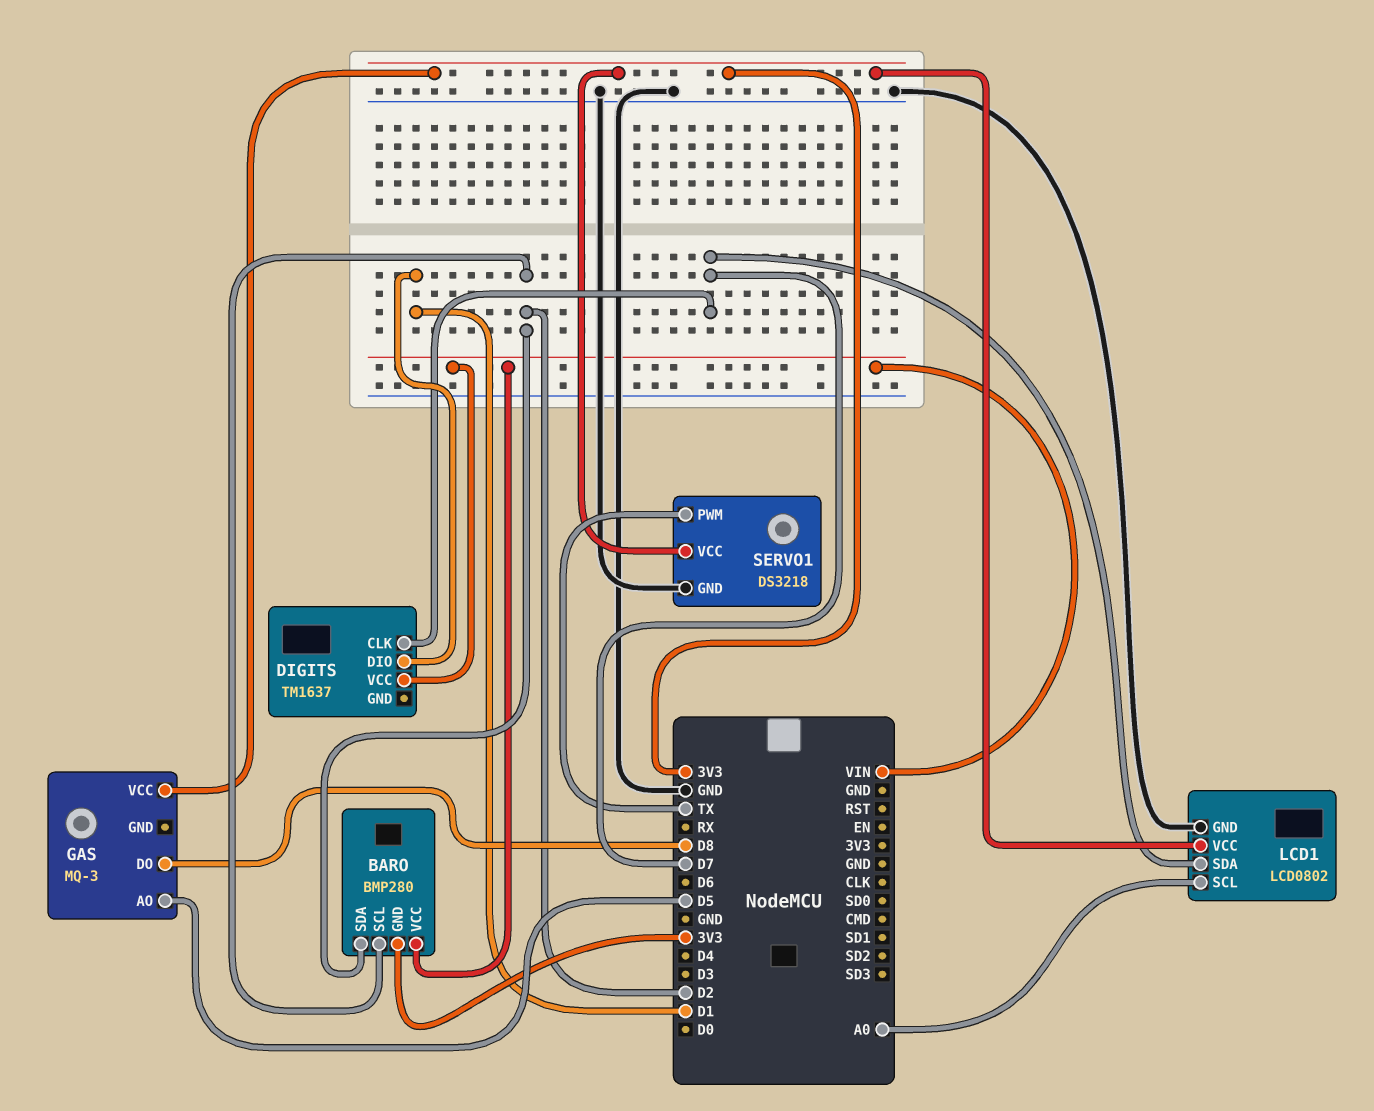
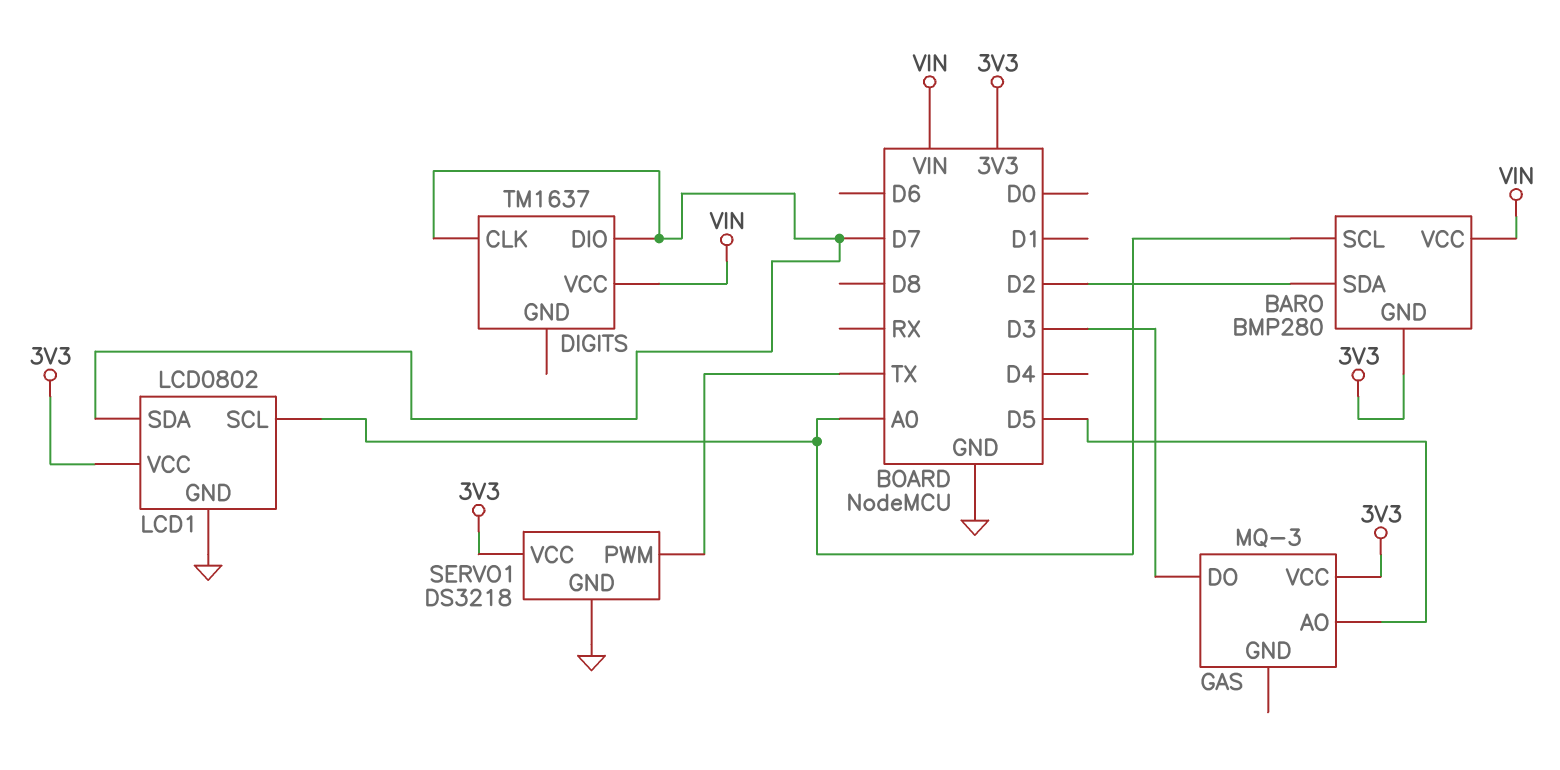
BARO pin SCL: D2 -> A0
DIGITS pin DIO: D1 -> D7
GAS pin DO: D8 -> D3

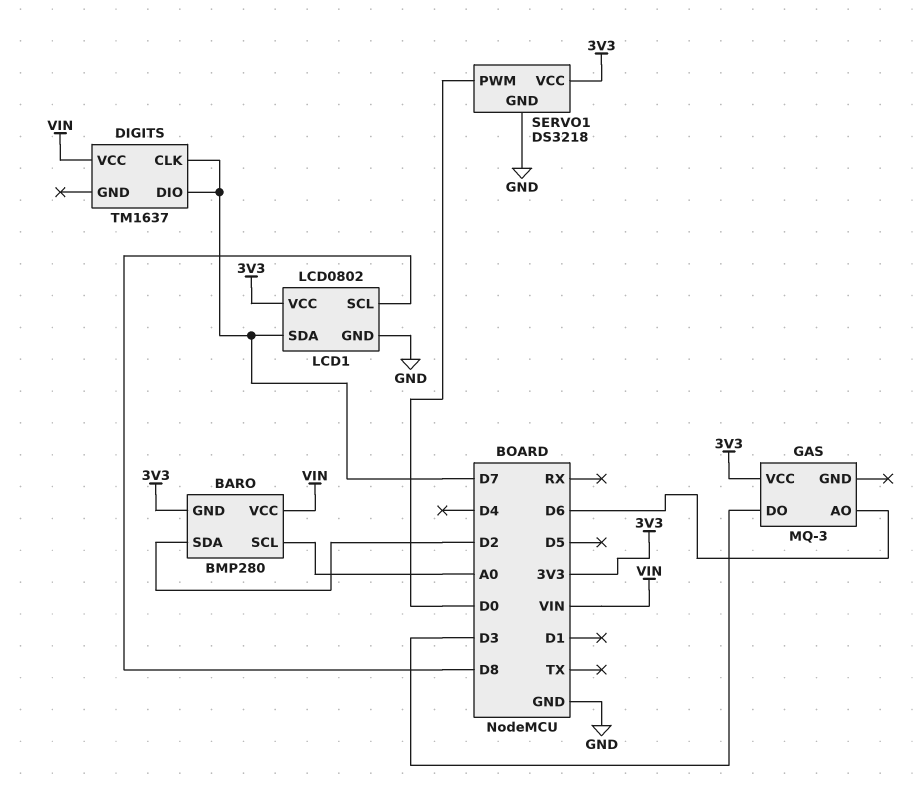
GAS pin AO: D5 -> D6
LCD1 pin SCL: A0 -> D8
SERVO1 pin PWM: TX -> D0

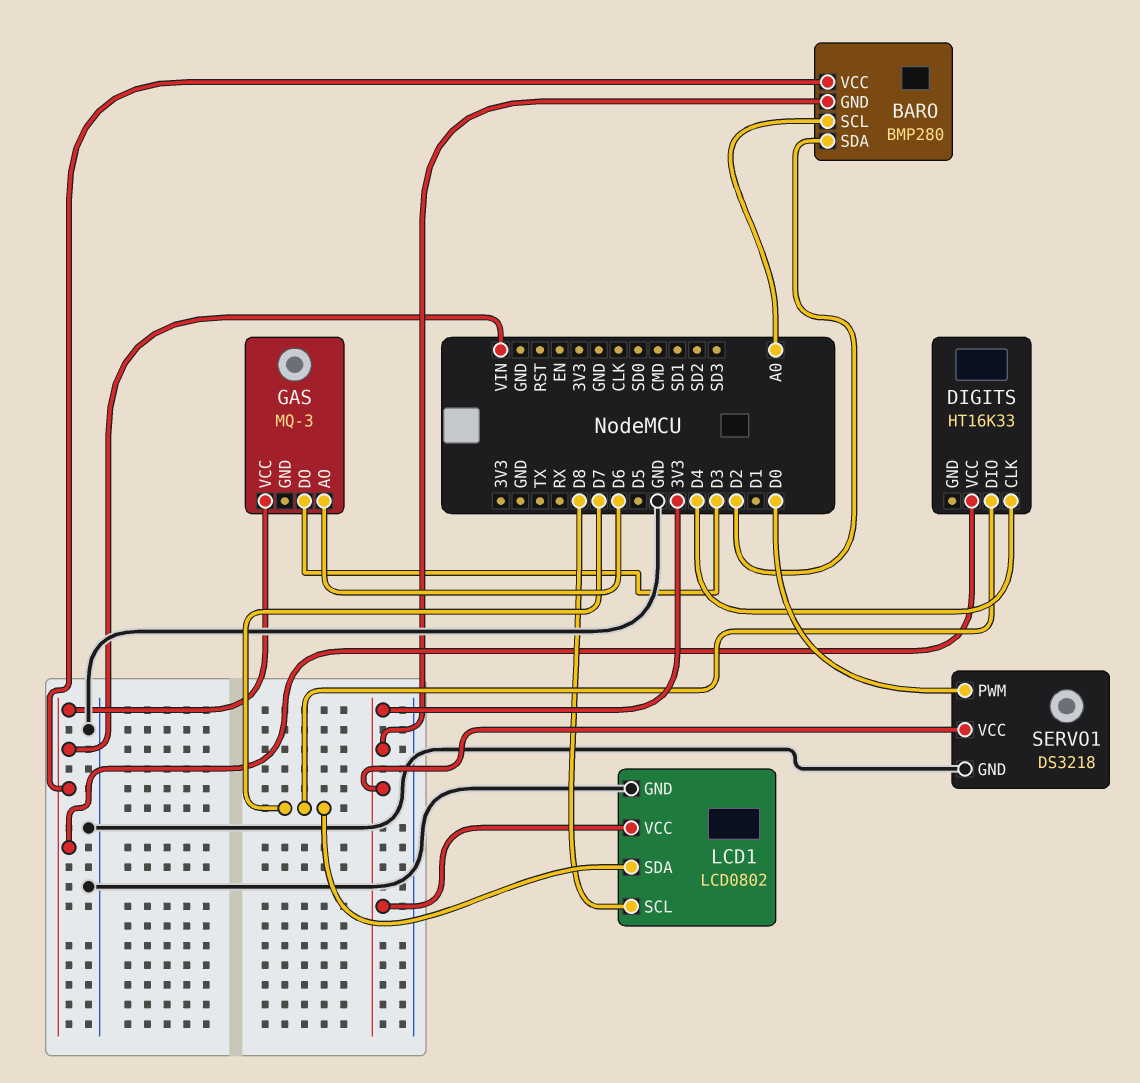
DIGITS: TM1637 -> HT16K33
DIGITS pin CLK: D7 -> D4
GAS pin VCC: 3V3 -> VIN

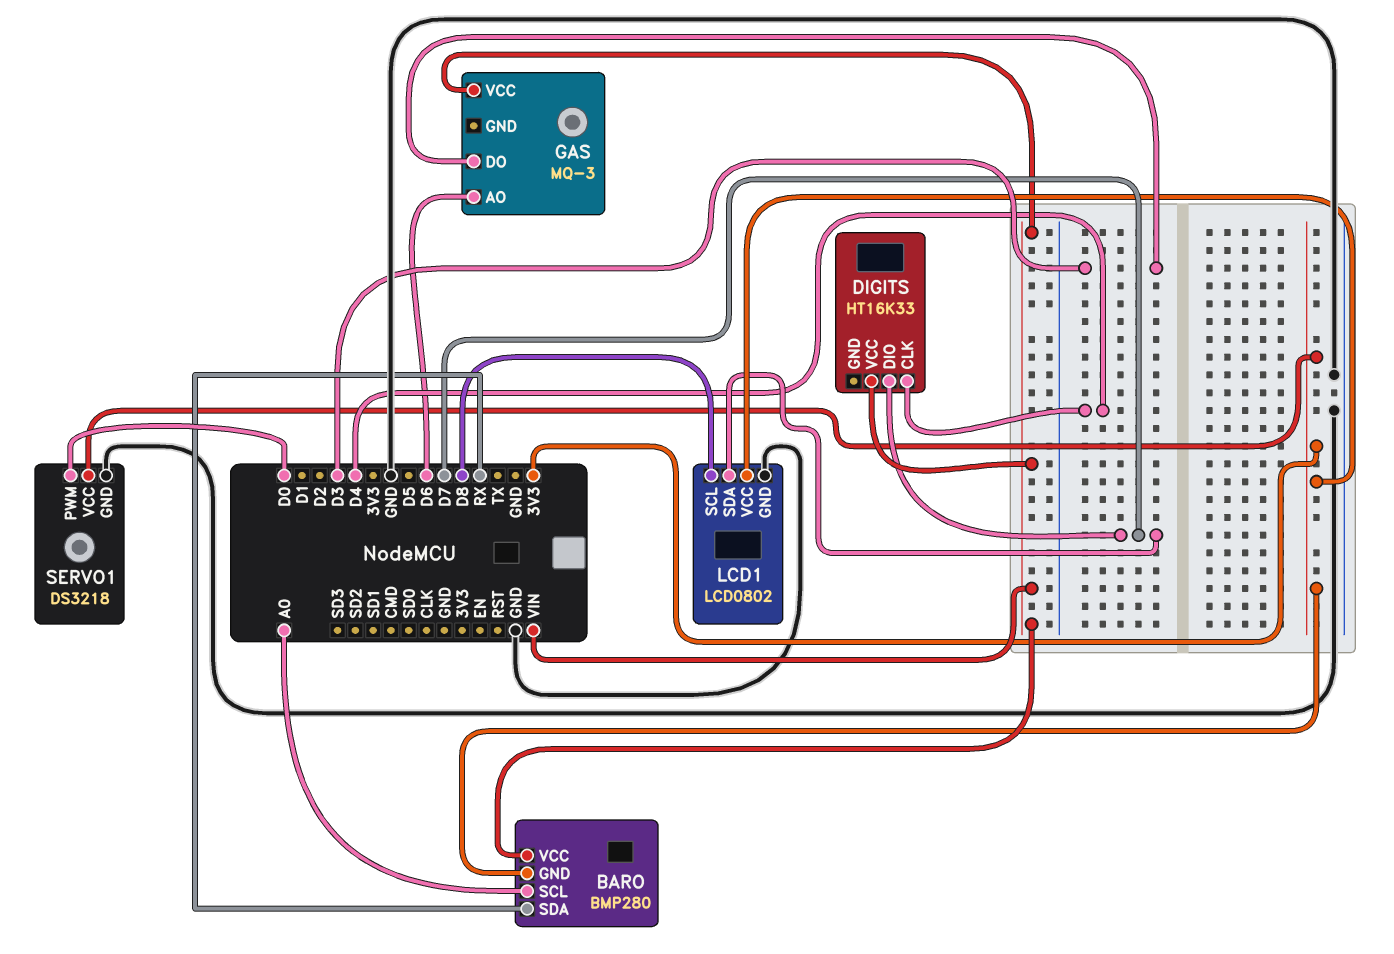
BARO pin SDA: D2 -> RX

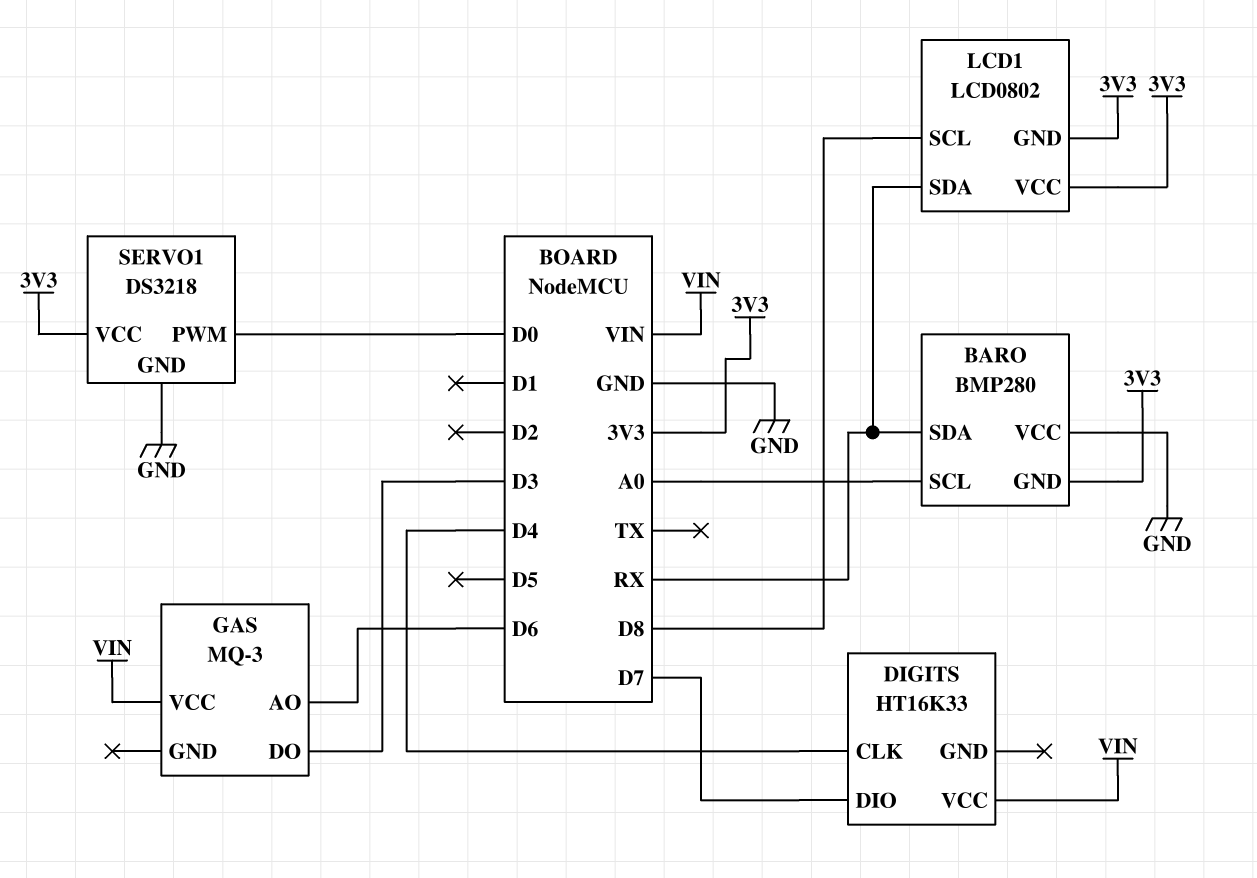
BARO pin VCC: VIN -> GND
LCD1 pin GND: GND -> 3V3
LCD1 pin SDA: D7 -> RX

